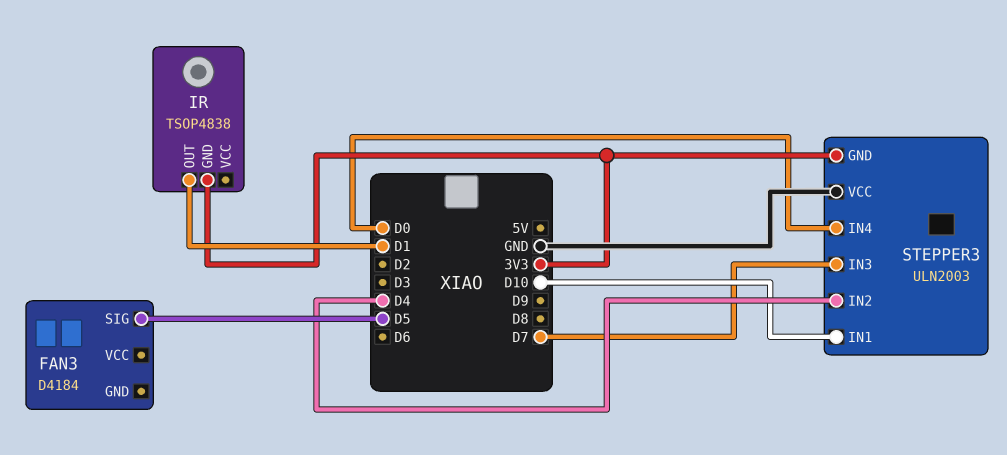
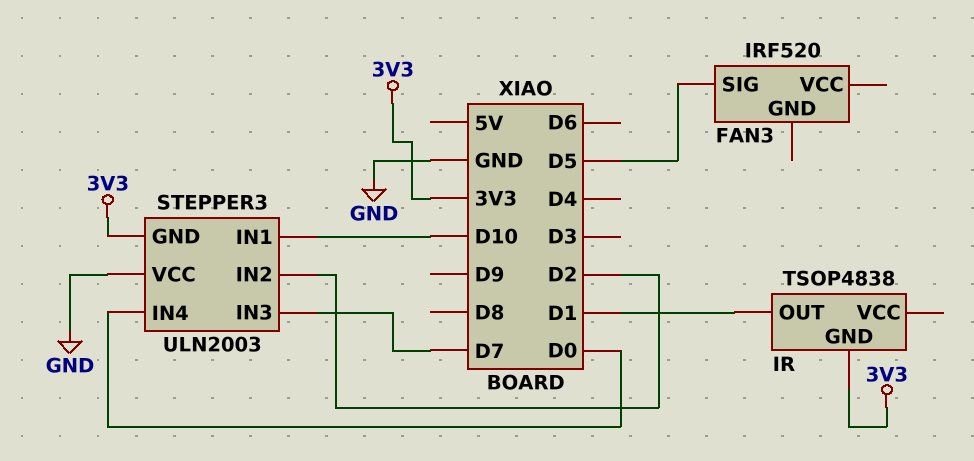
FAN3: D4184 -> IRF520
STEPPER3 pin IN2: D4 -> D2

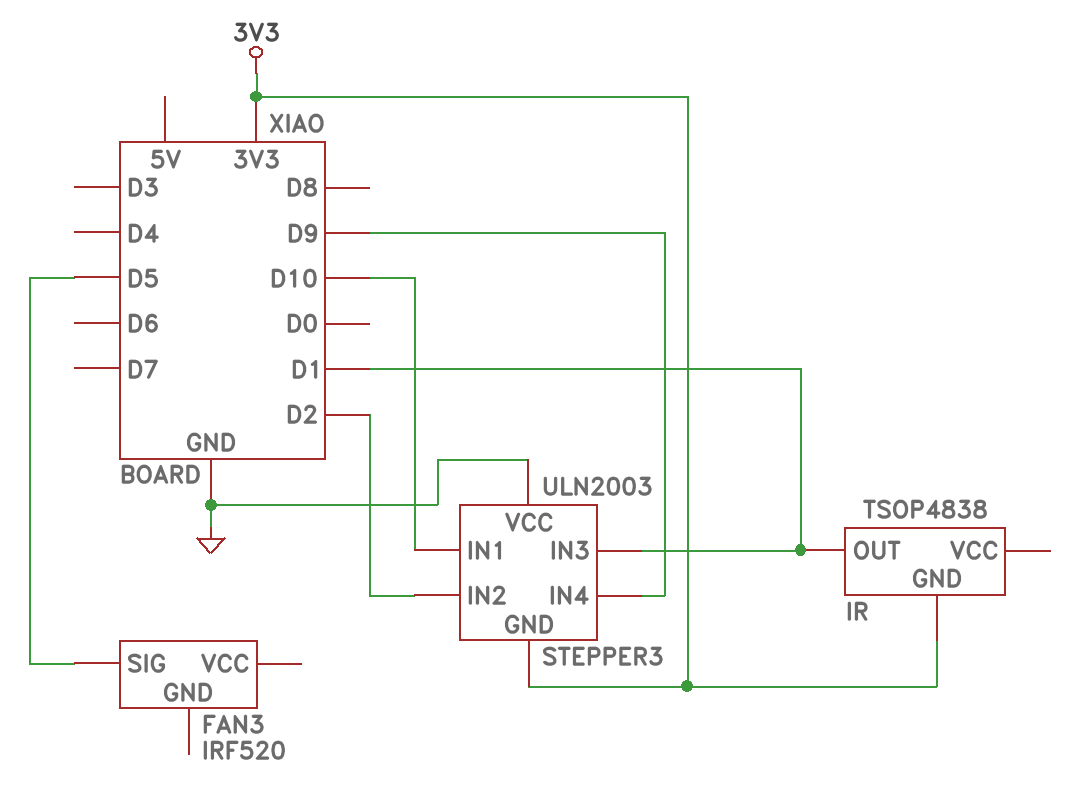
STEPPER3 pin IN3: D7 -> D1
STEPPER3 pin IN4: D0 -> D9

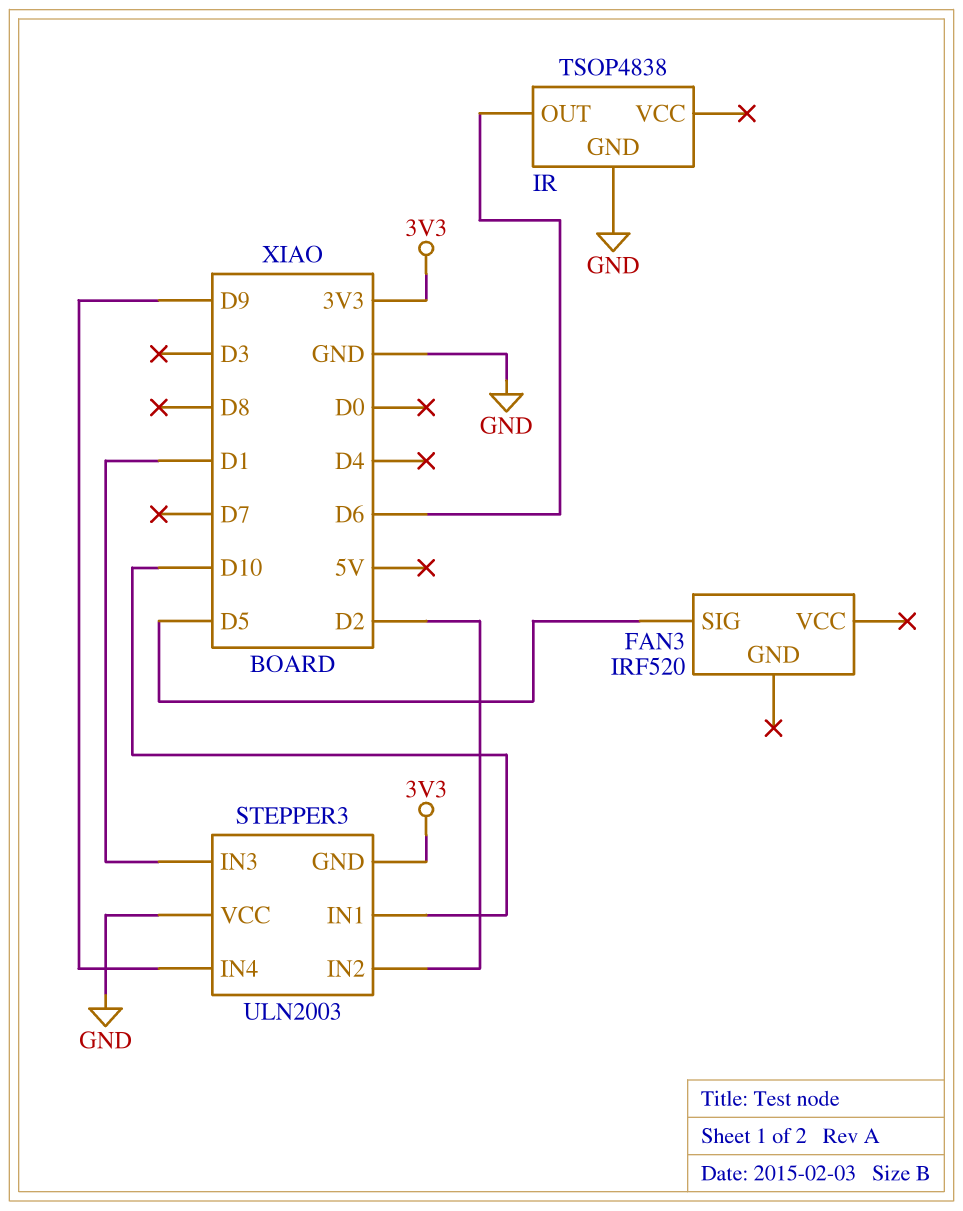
IR pin GND: 3V3 -> GND
IR pin OUT: D1 -> D6

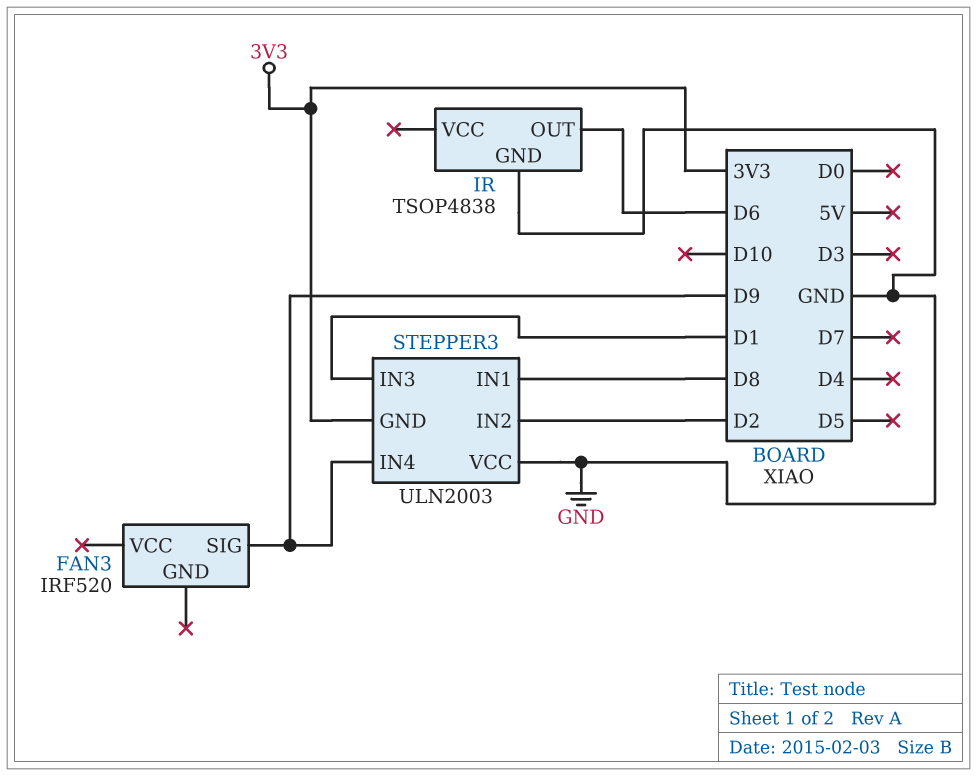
FAN3 pin SIG: D5 -> D9
STEPPER3 pin IN1: D10 -> D8

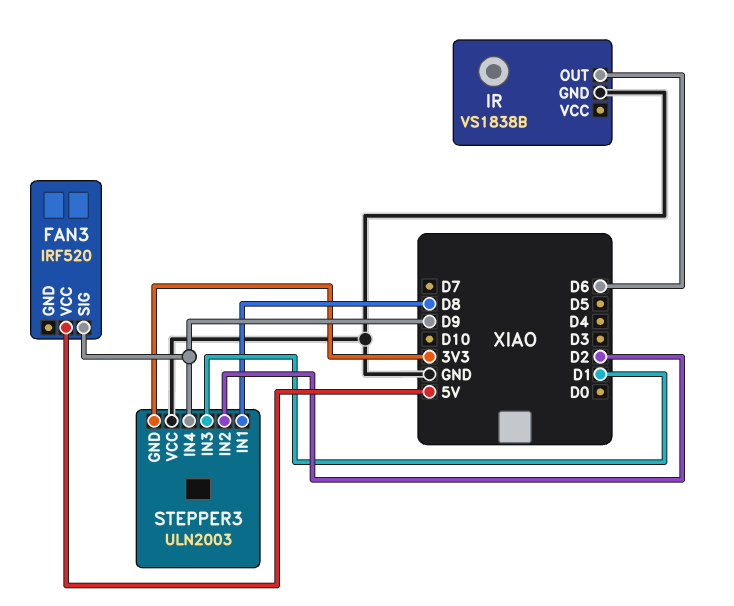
FAN3 pin VCC: none -> 5V
IR: TSOP4838 -> VS1838B

